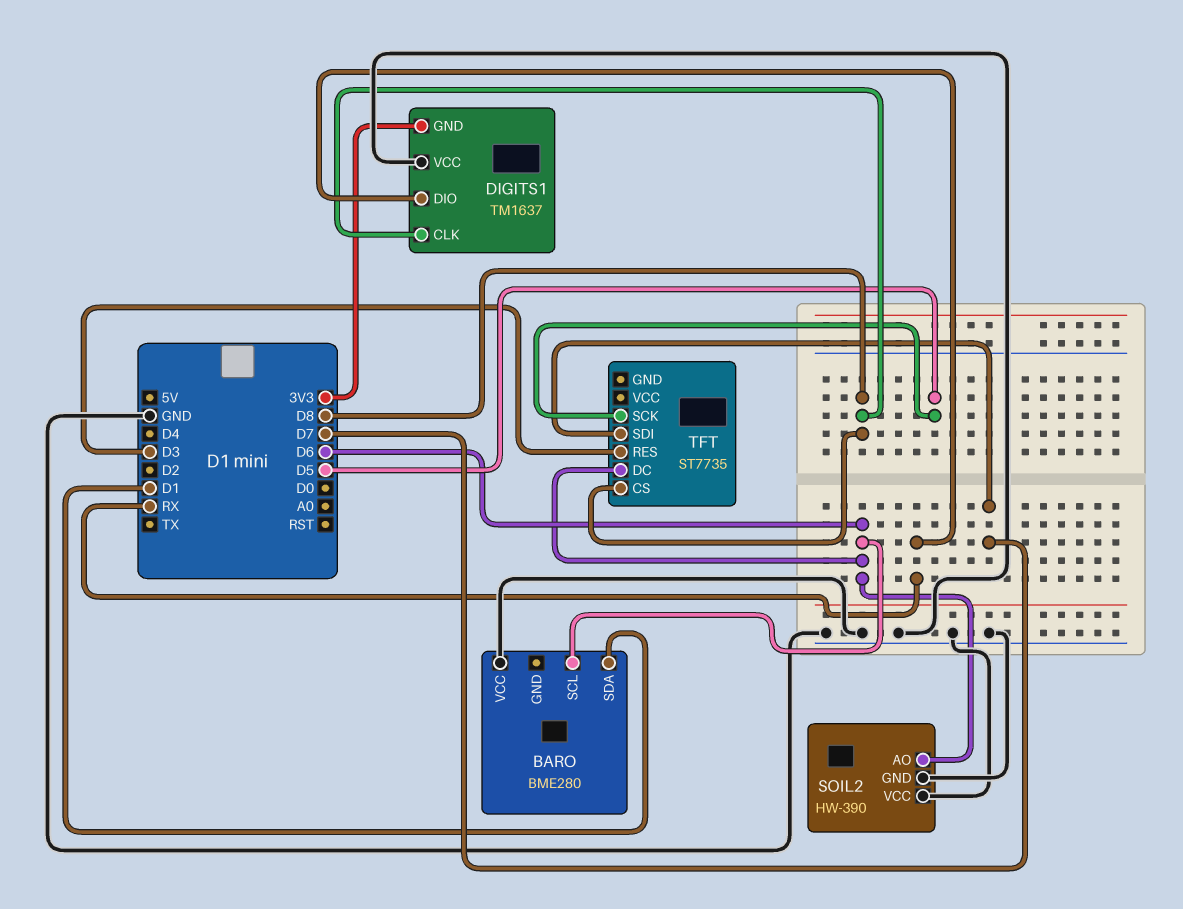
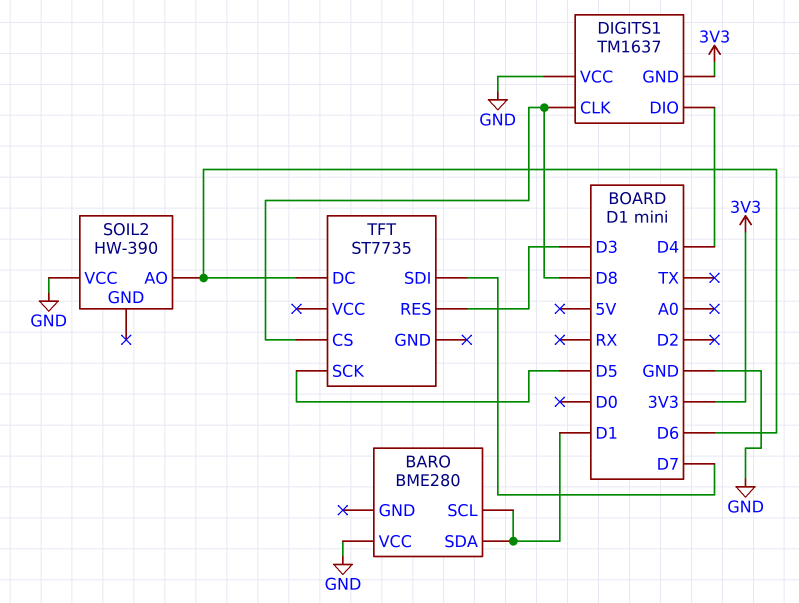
BARO pin SCL: D6 -> D1
DIGITS1 pin DIO: RX -> D4
SOIL2 pin GND: GND -> none

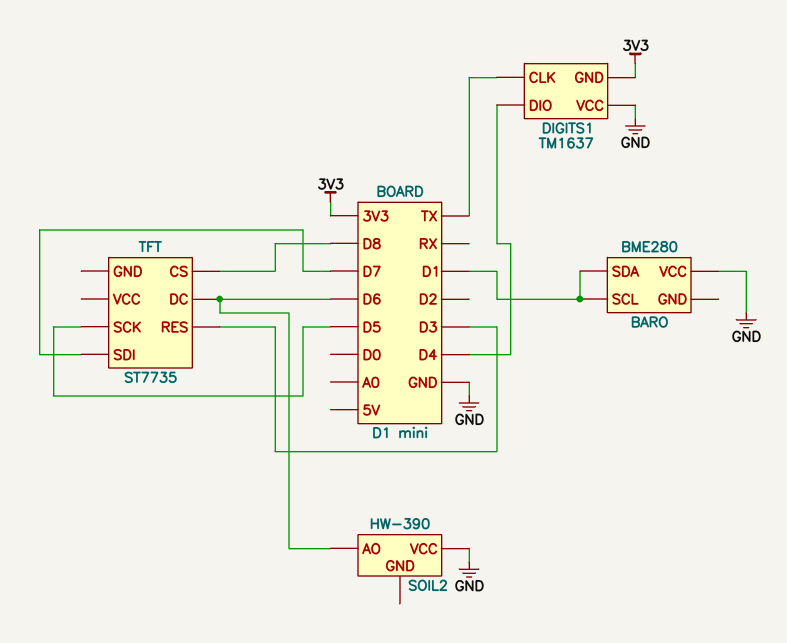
DIGITS1 pin CLK: D8 -> TX

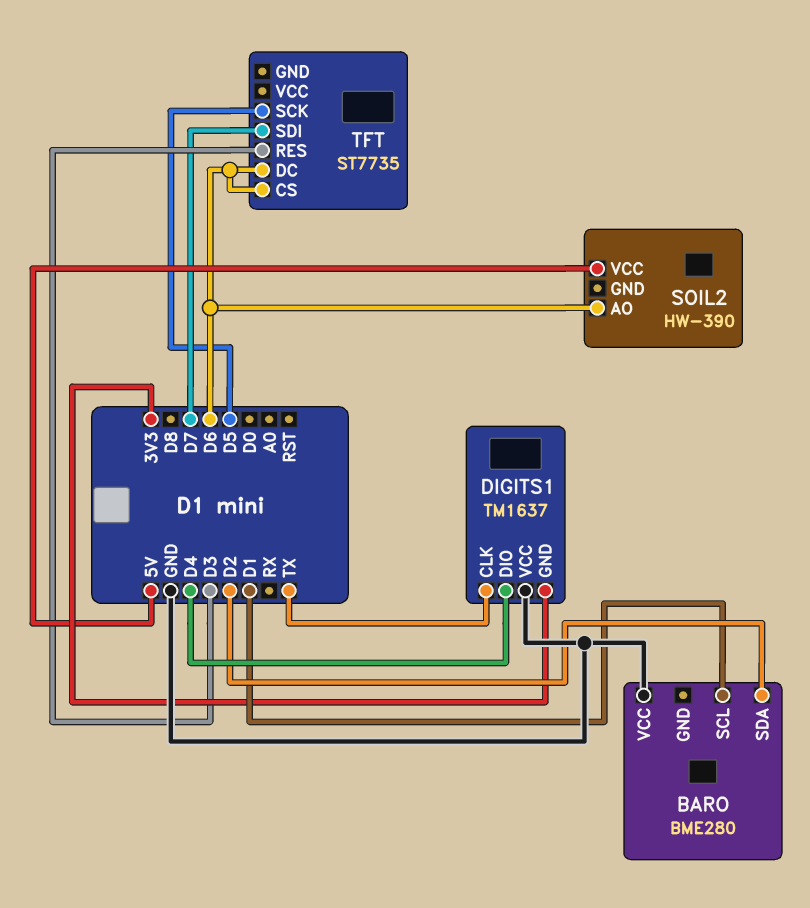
BARO pin SDA: D1 -> D2
SOIL2 pin VCC: GND -> 5V
TFT pin CS: D8 -> D6

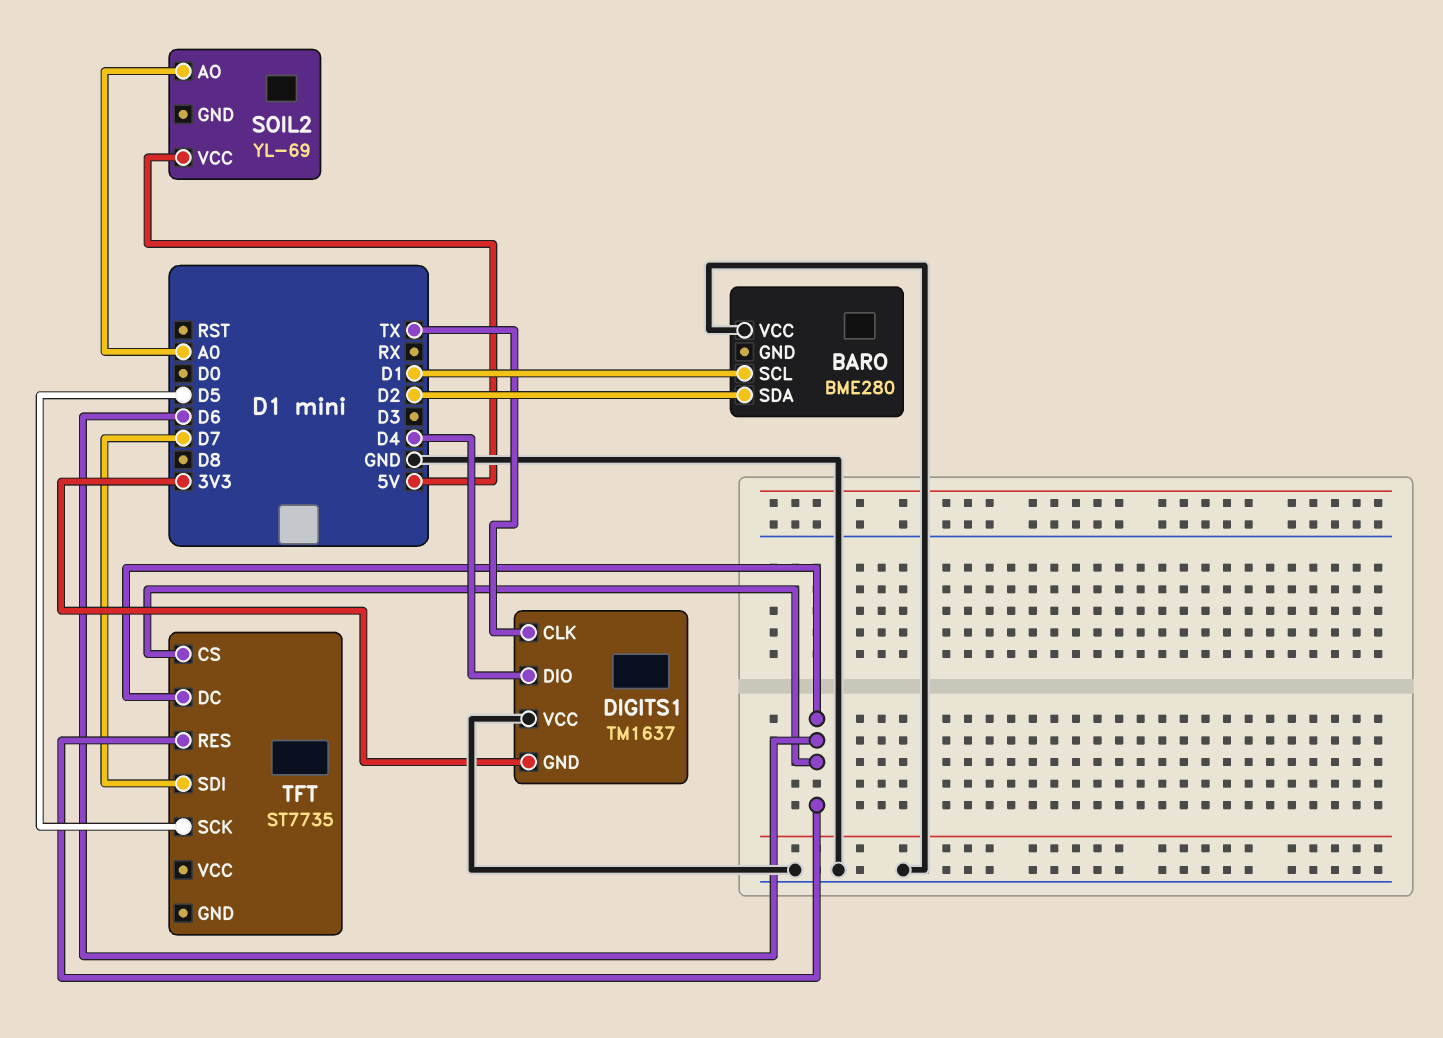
SOIL2: HW-390 -> YL-69
SOIL2 pin AO: D6 -> A0
TFT pin RES: D3 -> D6

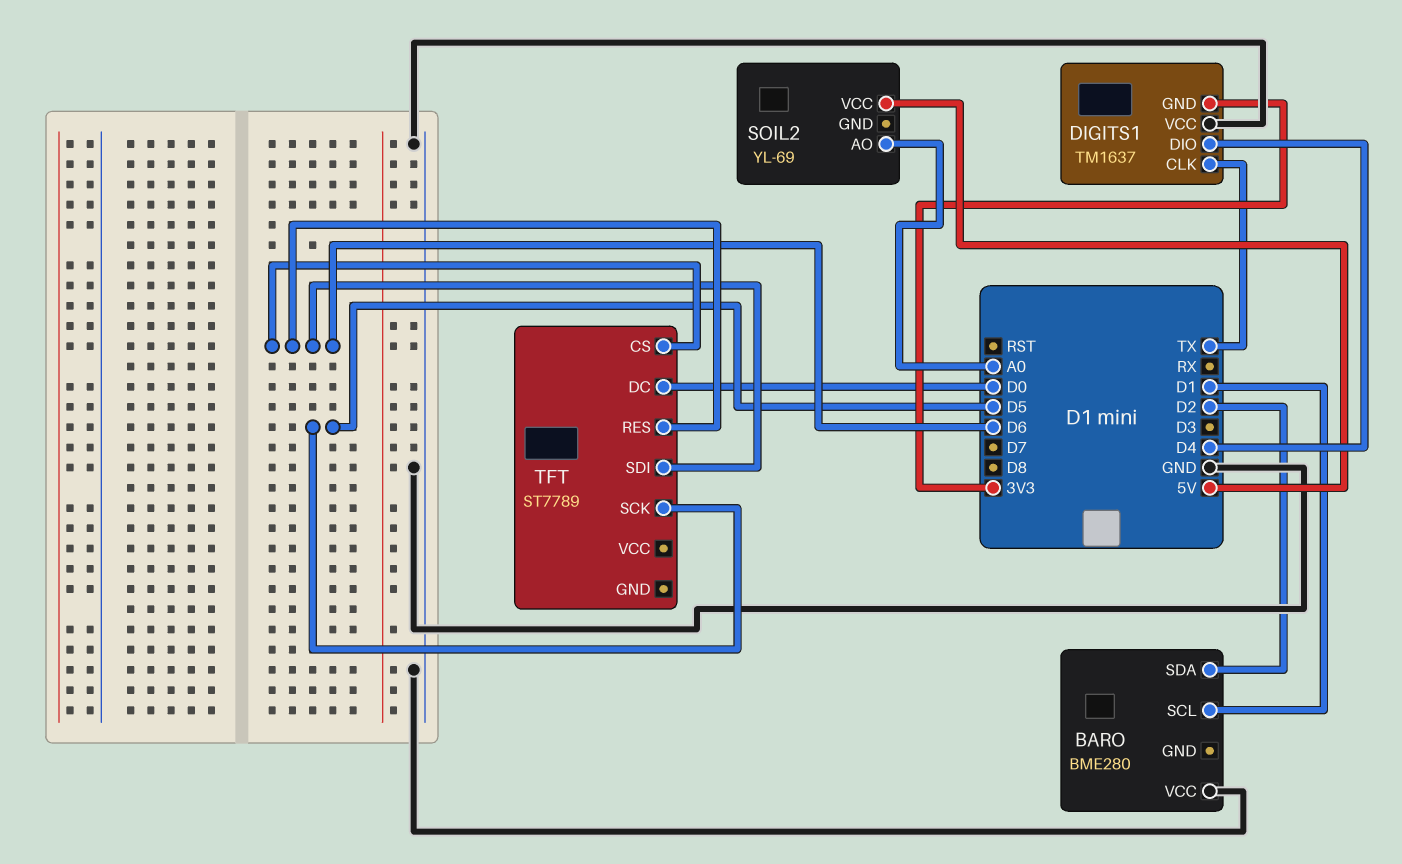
TFT: ST7735 -> ST7789
TFT pin DC: D6 -> D0
TFT pin SDI: D7 -> D6

